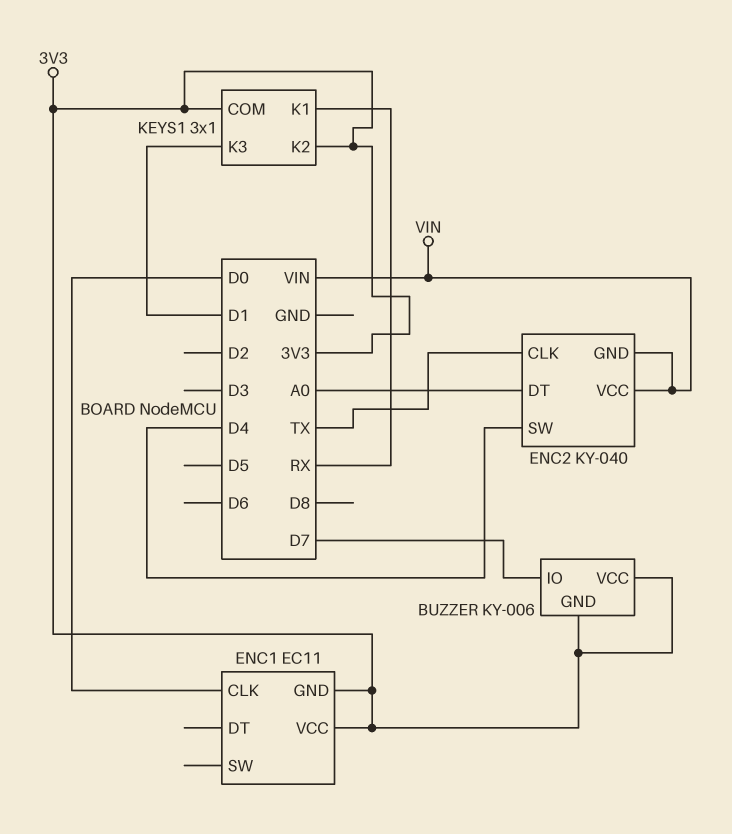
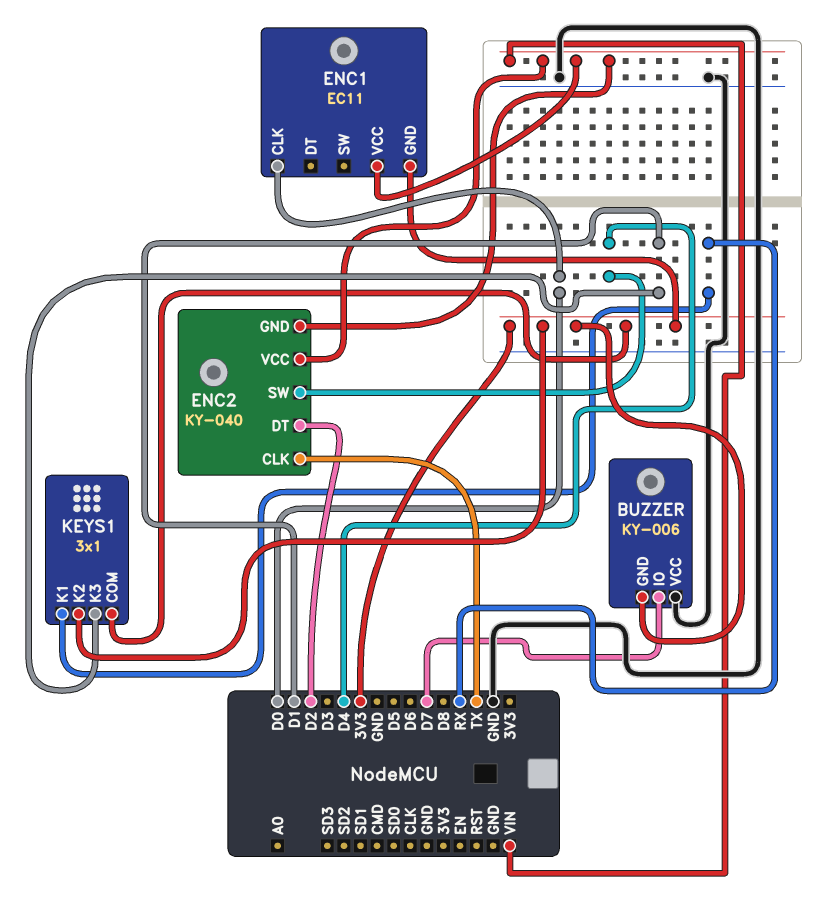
BUZZER pin VCC: 3V3 -> GND
ENC1 pin VCC: 3V3 -> VIN
ENC2 pin DT: A0 -> D2

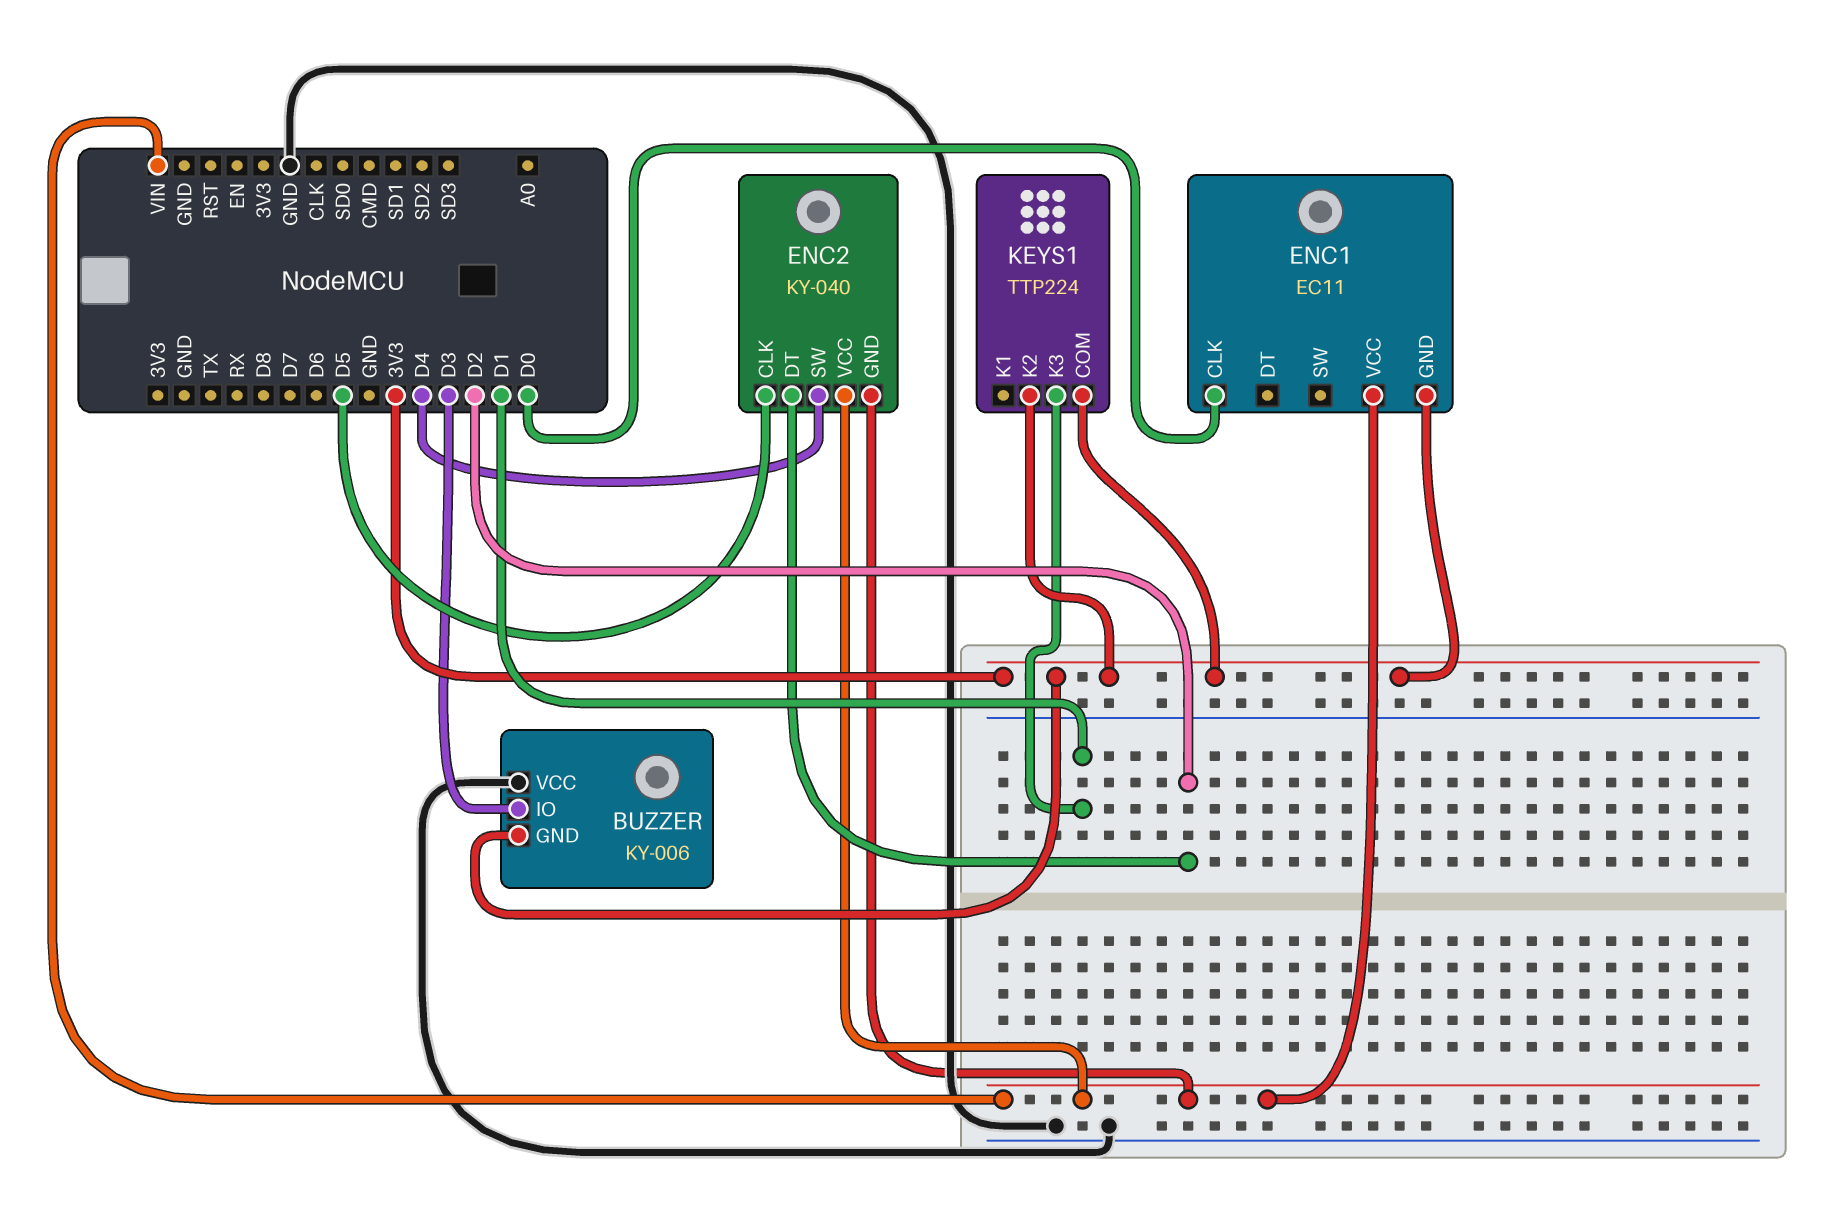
BUZZER pin IO: D7 -> D3
ENC2 pin CLK: TX -> D5
KEYS1: 3x1 -> TTP224
KEYS1 pin K1: RX -> none

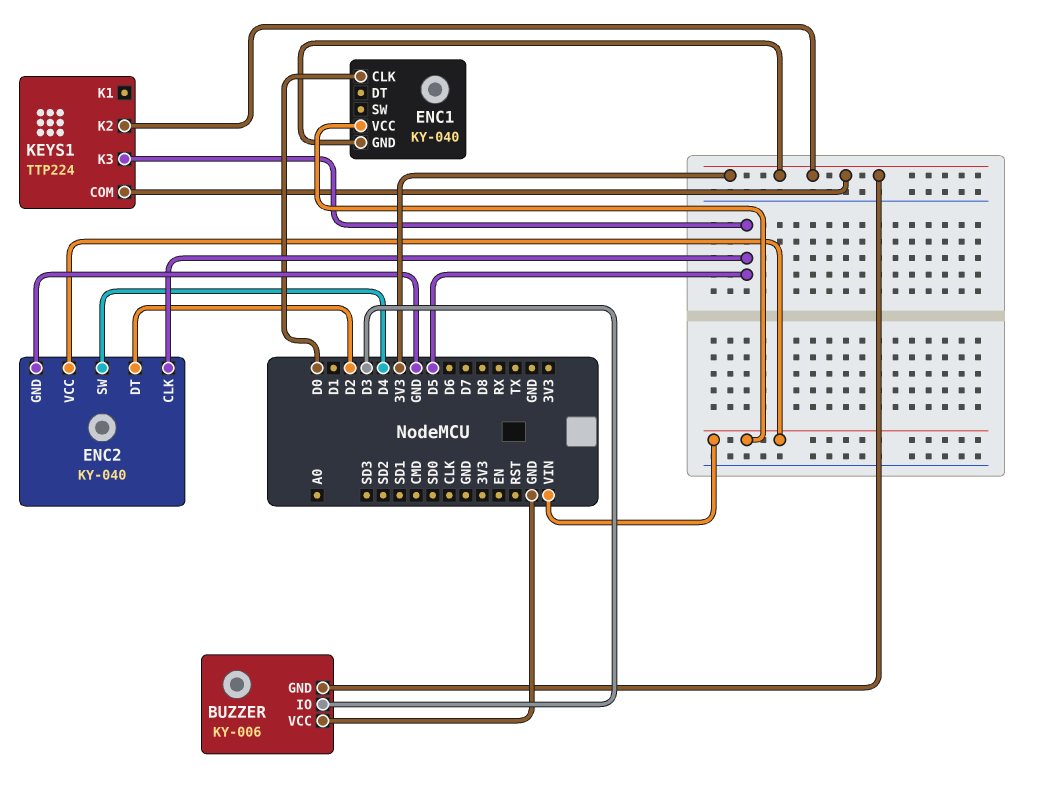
ENC1: EC11 -> KY-040
ENC2 pin GND: VIN -> GND
KEYS1 pin K3: D1 -> D5

